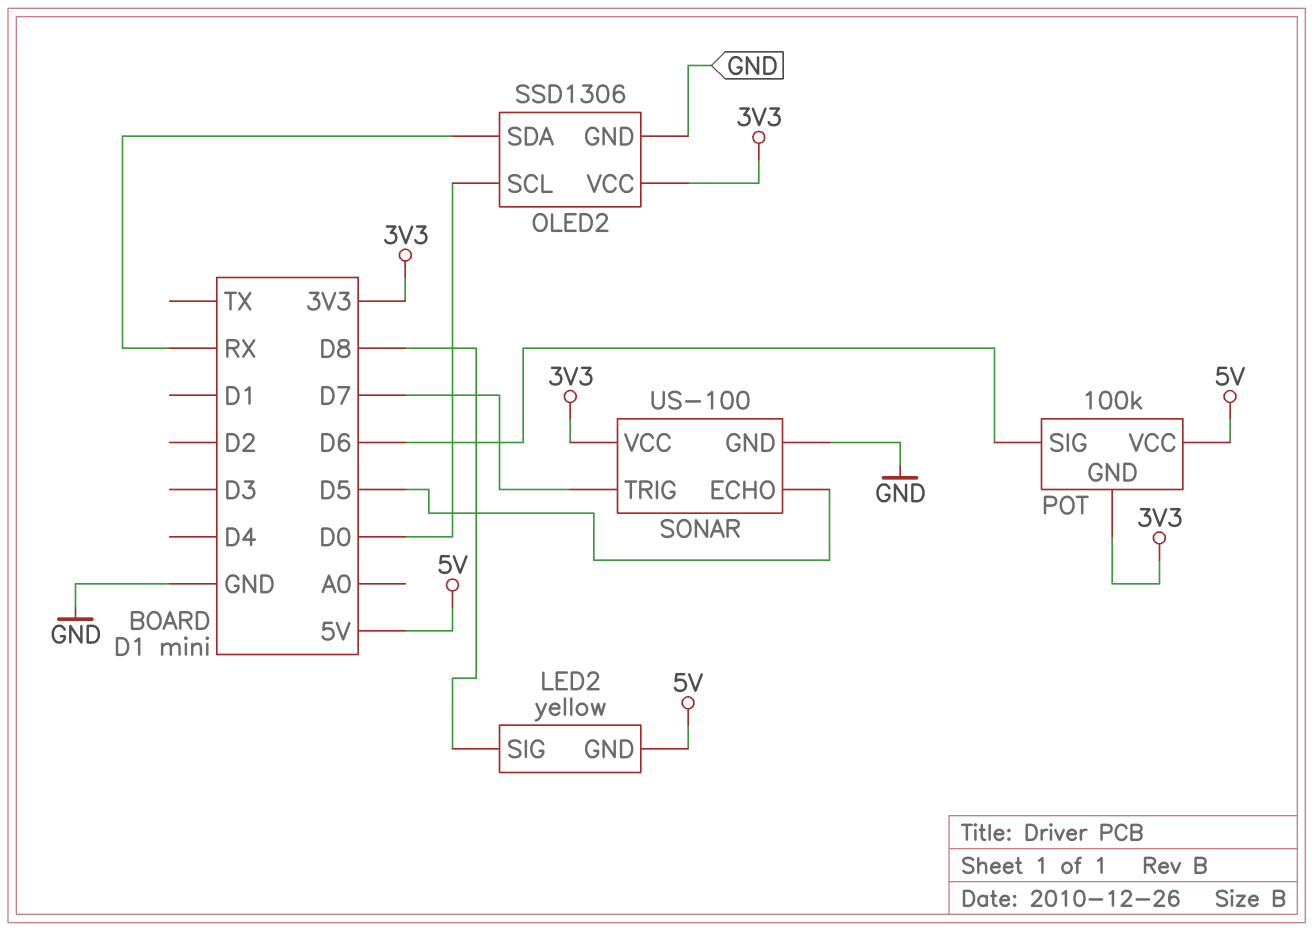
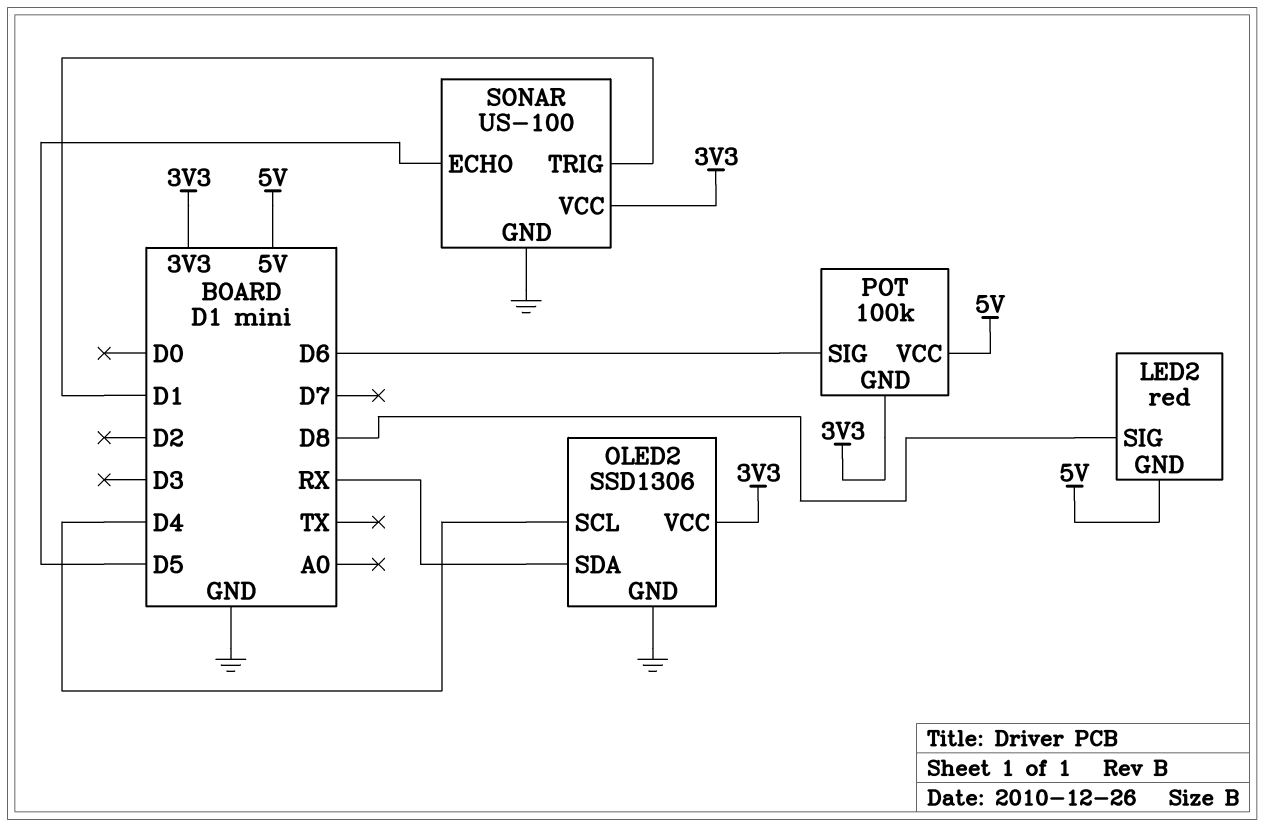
LED2: yellow -> red
OLED2 pin SCL: D0 -> D4
SONAR pin TRIG: D7 -> D1

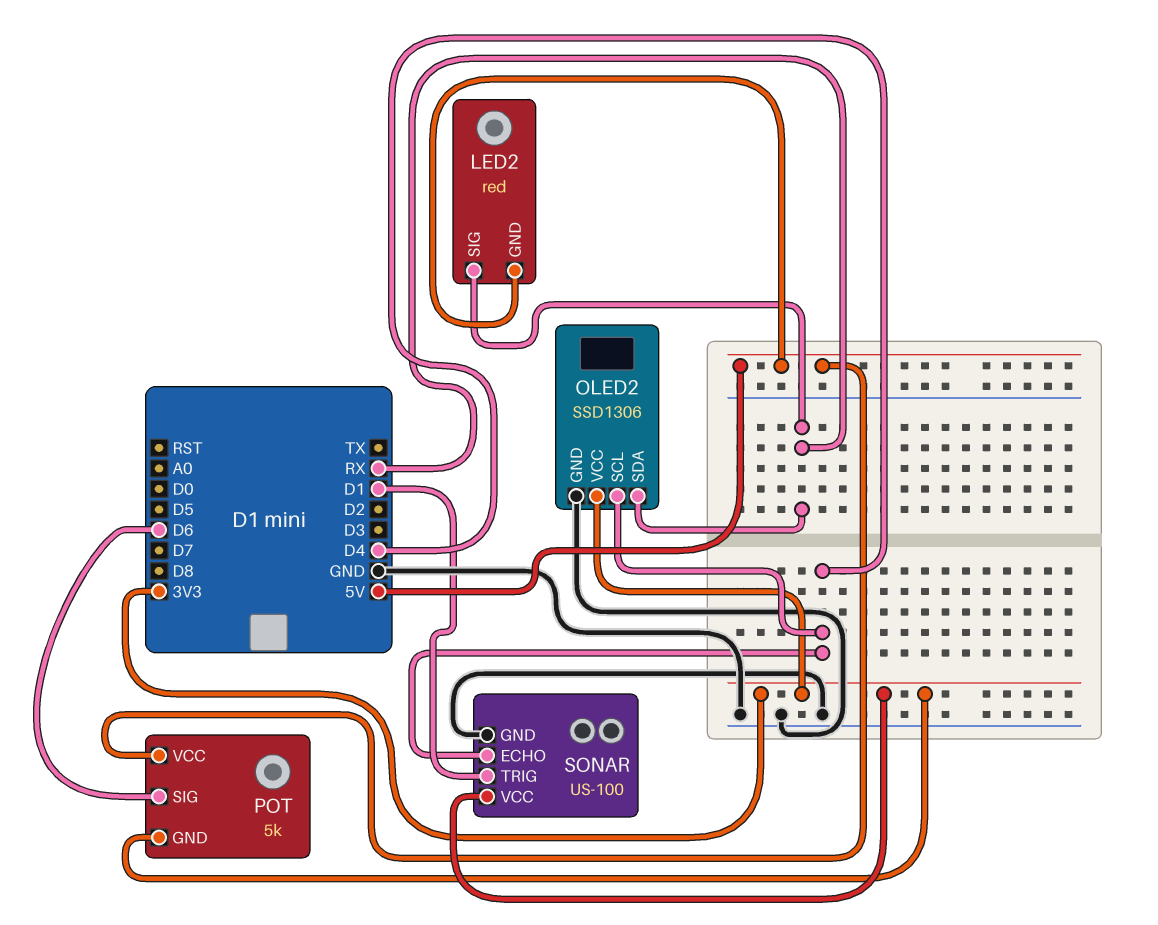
LED2 pin SIG: D8 -> RX
POT: 100k -> 5k
SONAR pin ECHO: D5 -> D4

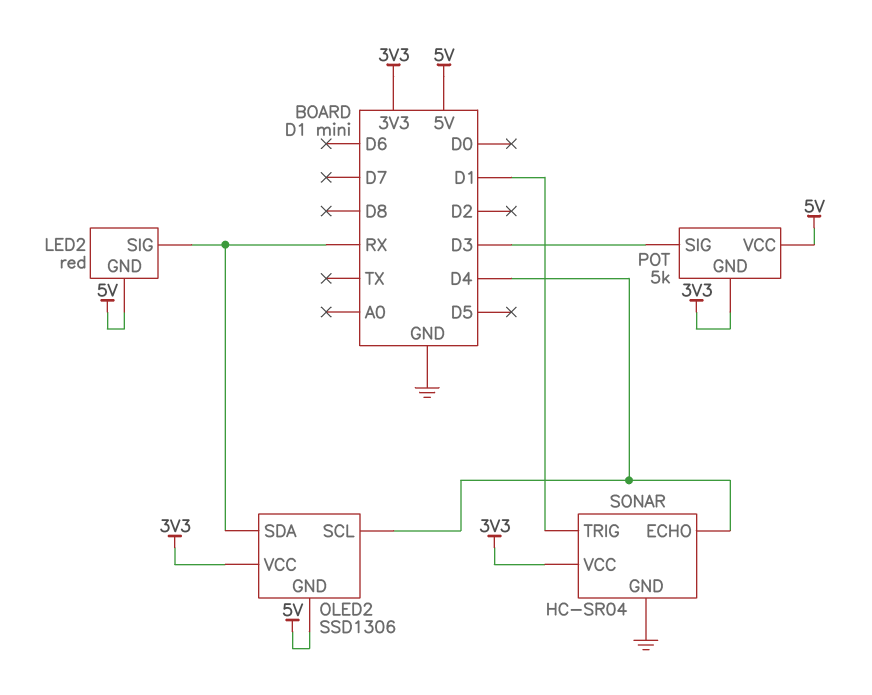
OLED2 pin GND: GND -> 5V
POT pin SIG: D6 -> D3
SONAR: US-100 -> HC-SR04

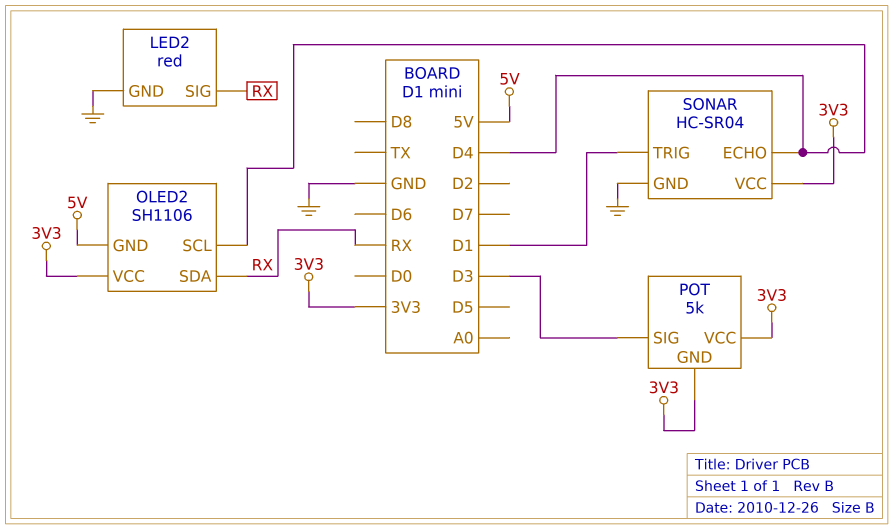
LED2 pin GND: 5V -> GND
OLED2: SSD1306 -> SH1106
POT pin VCC: 5V -> 3V3

